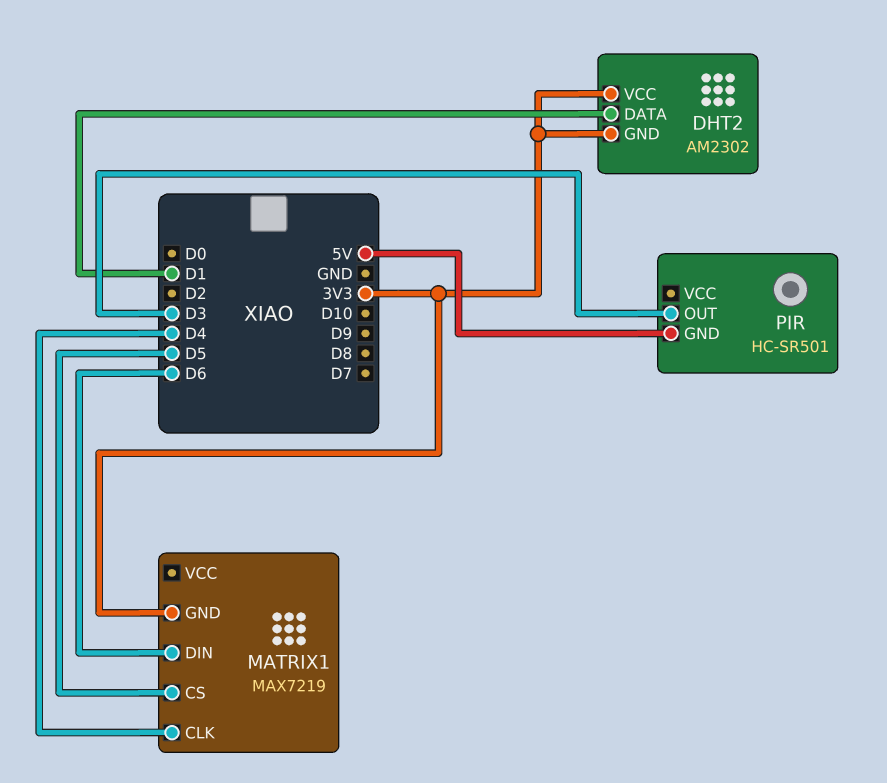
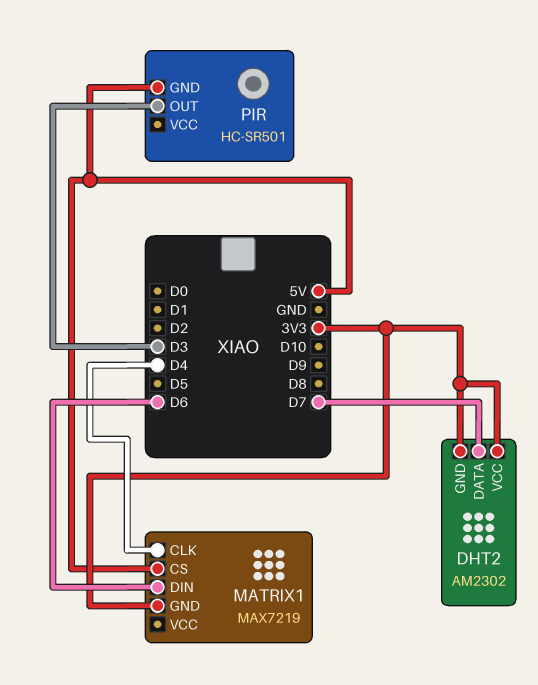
DHT2 pin DATA: D1 -> D7
MATRIX1 pin CS: D5 -> 5V

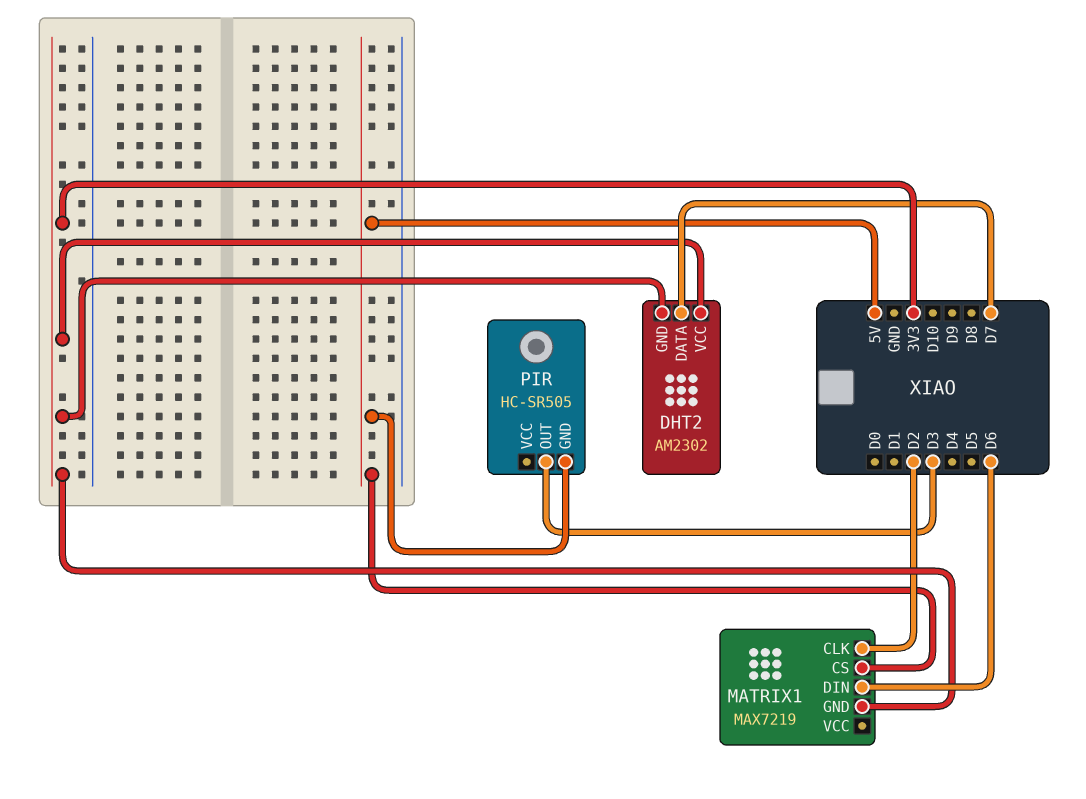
MATRIX1 pin CLK: D4 -> D2
PIR: HC-SR501 -> HC-SR505

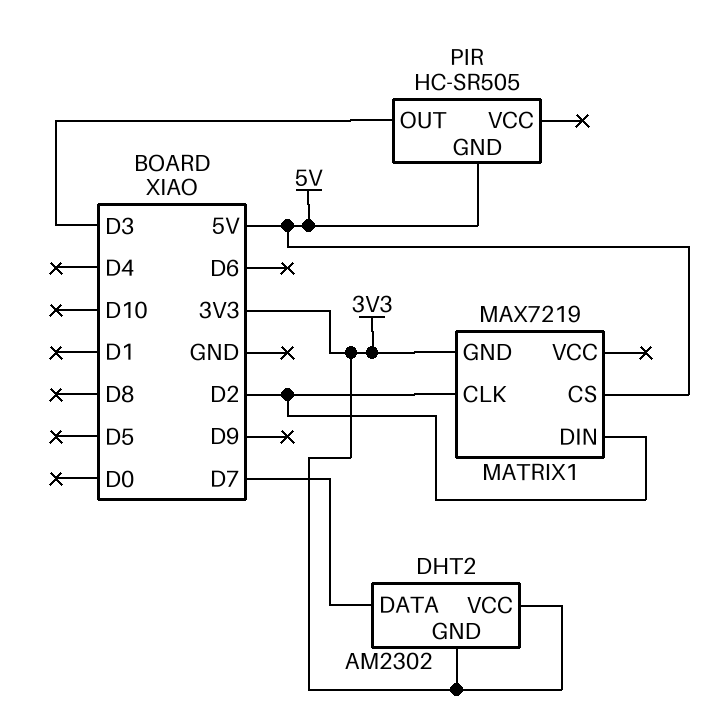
MATRIX1 pin DIN: D6 -> D2

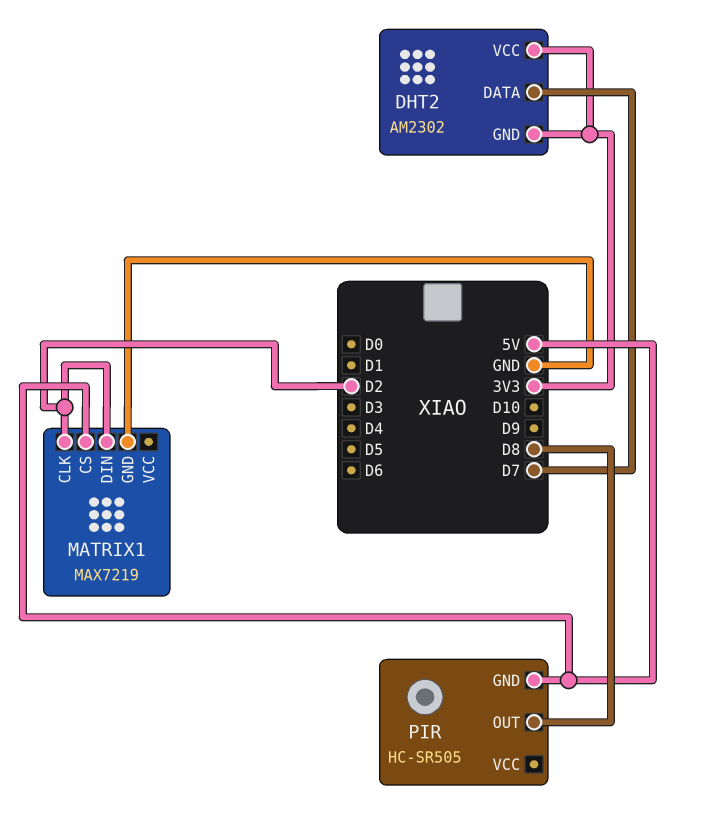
MATRIX1 pin GND: 3V3 -> GND
PIR pin OUT: D3 -> D8

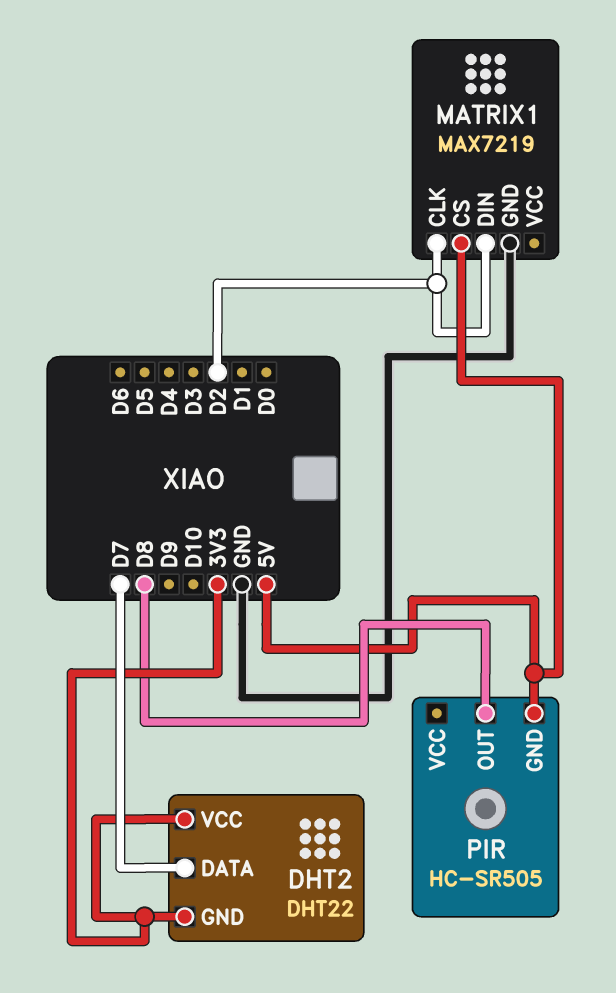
DHT2: AM2302 -> DHT22

